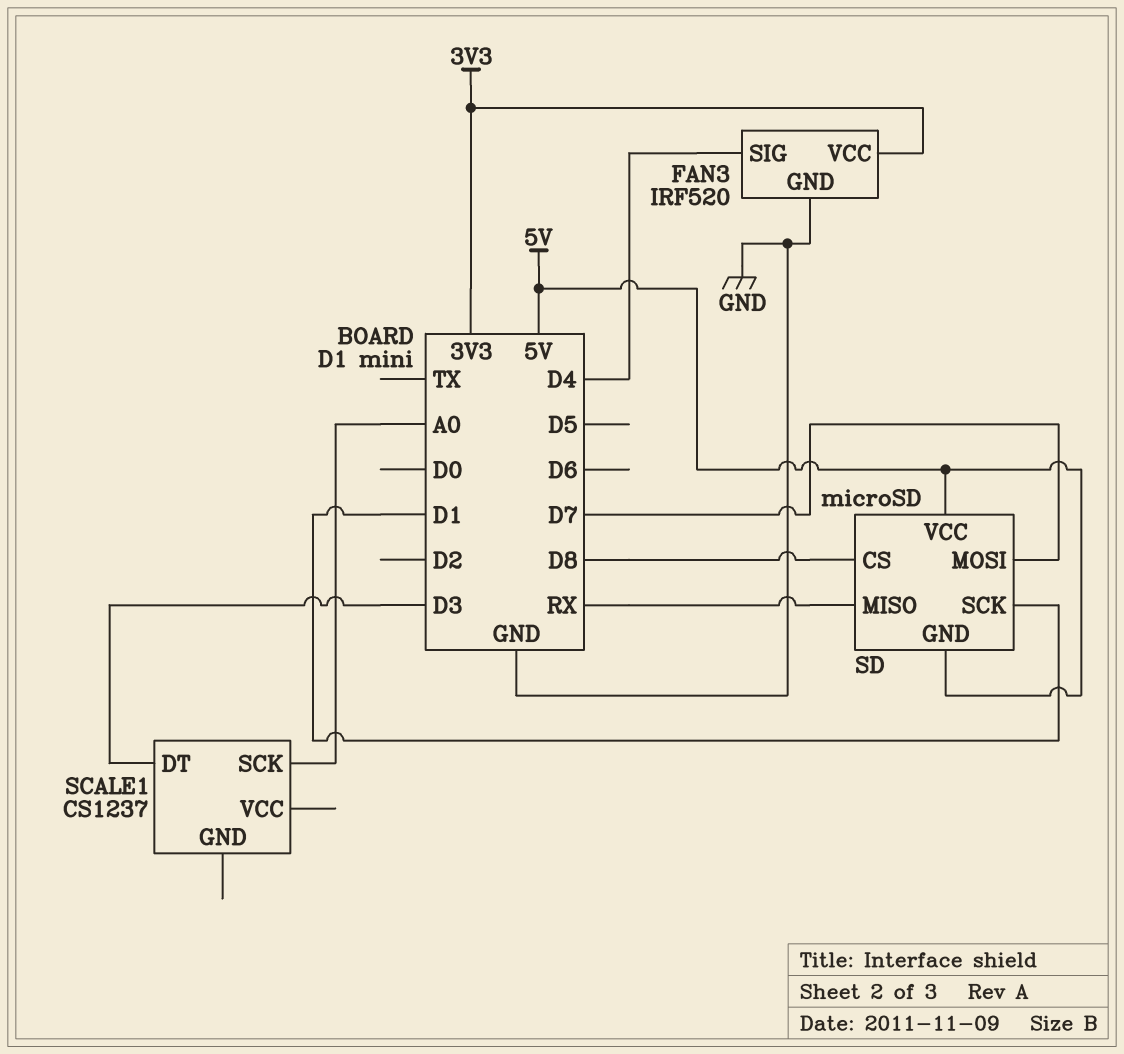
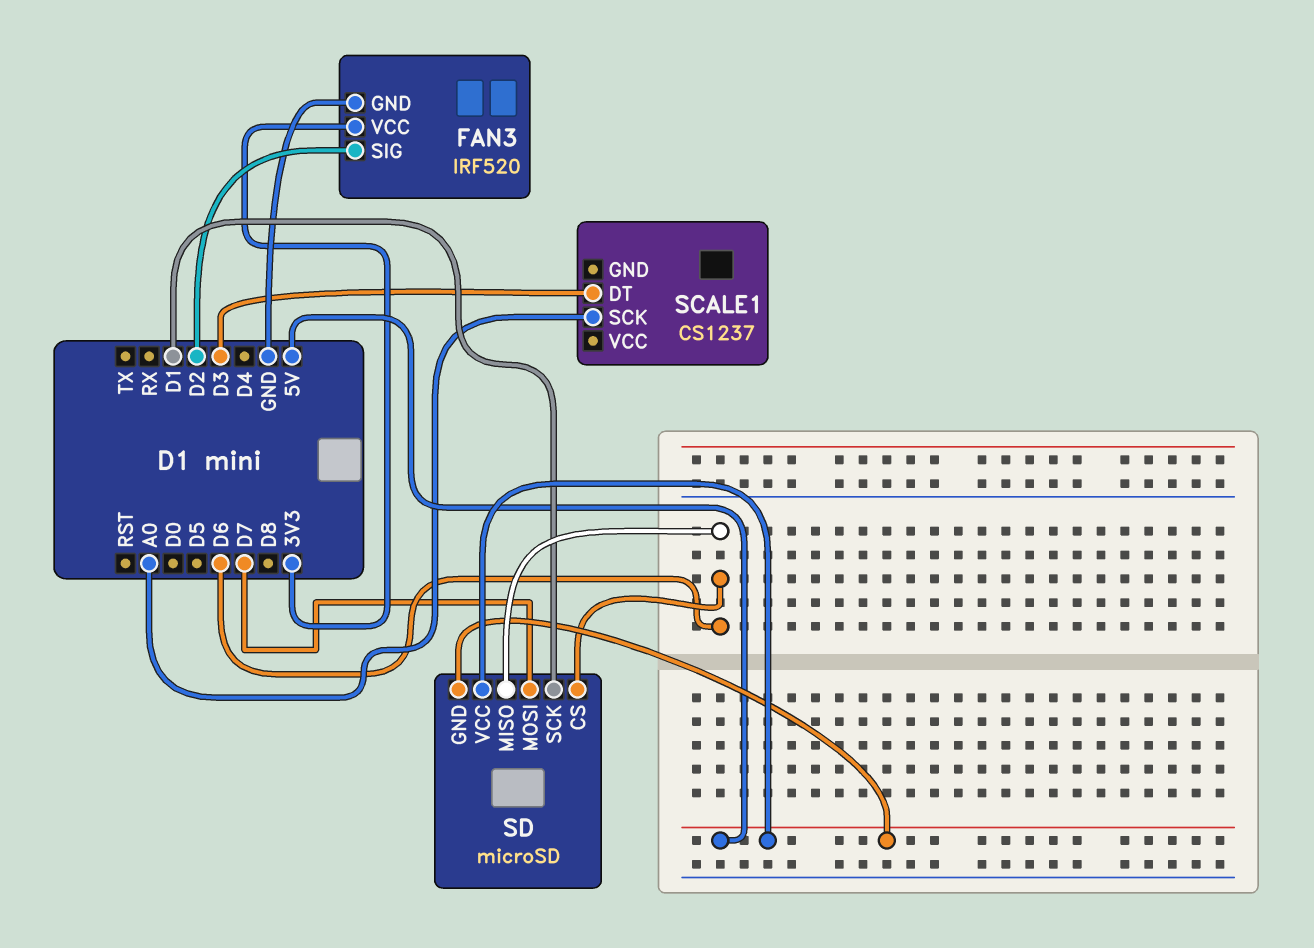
FAN3 pin SIG: D4 -> D2
SD pin CS: D8 -> D6
SD pin MISO: RX -> D6

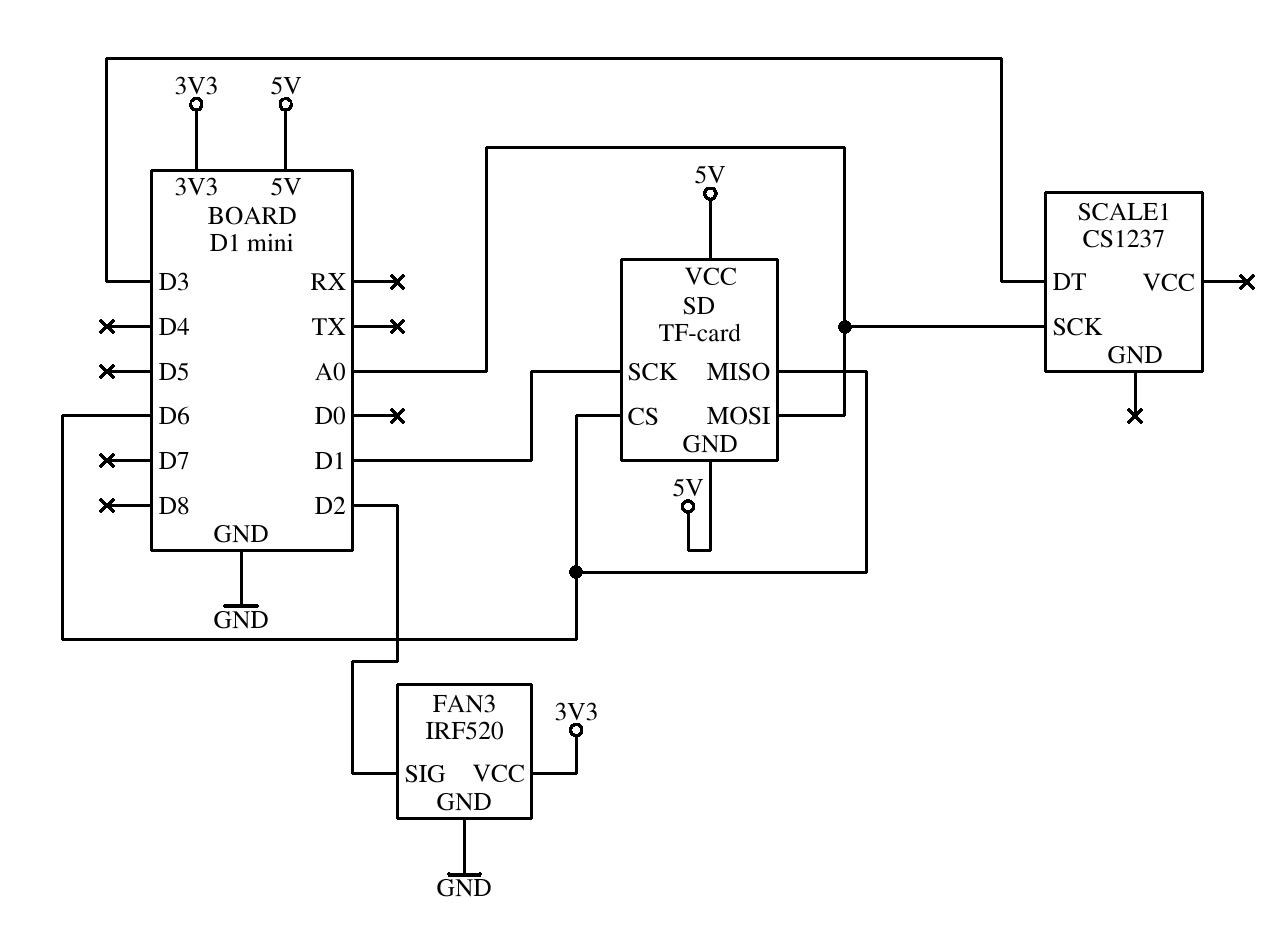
SD: microSD -> TF-card
SD pin MOSI: D7 -> A0

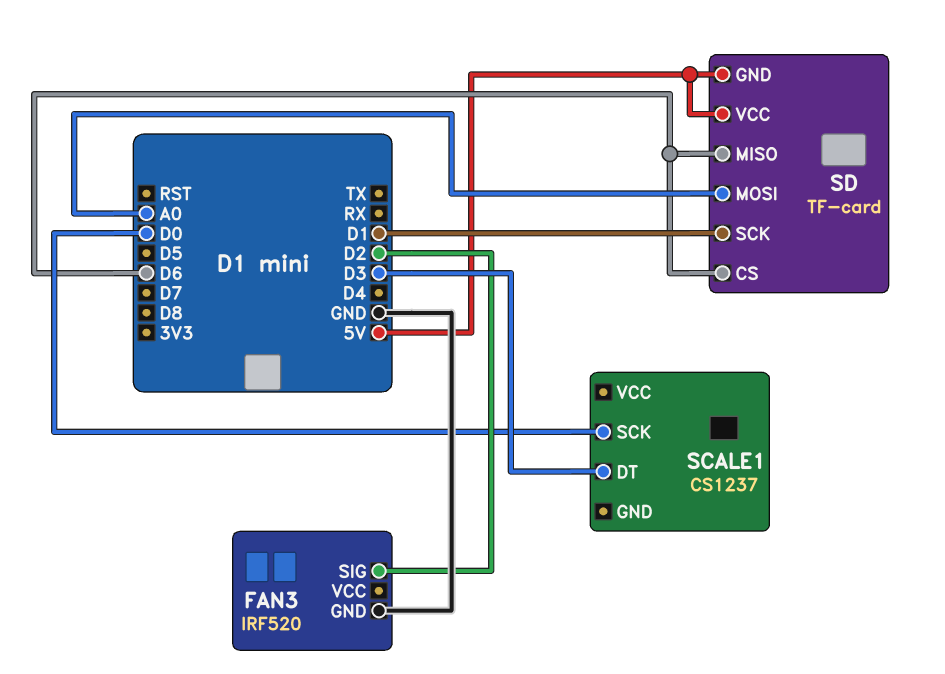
FAN3 pin VCC: 3V3 -> none
SCALE1 pin SCK: A0 -> D0

